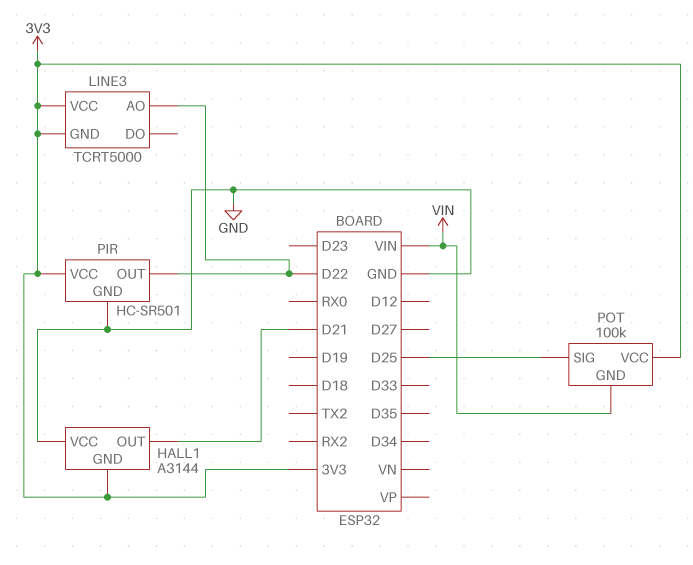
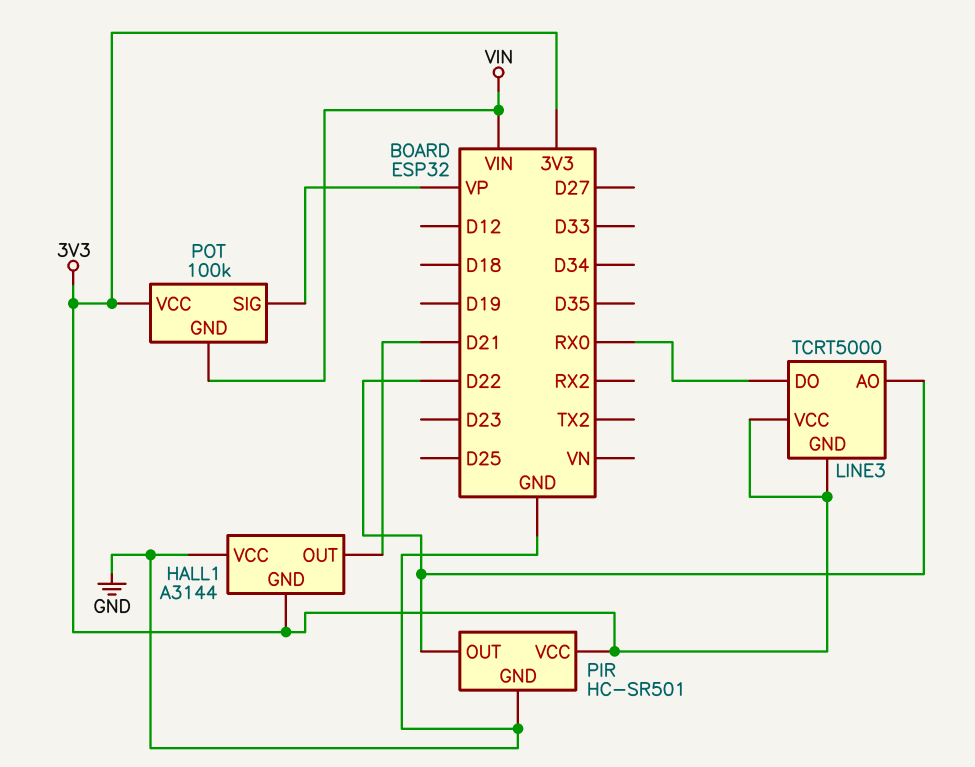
LINE3 pin DO: none -> RX0
POT pin SIG: D25 -> VP

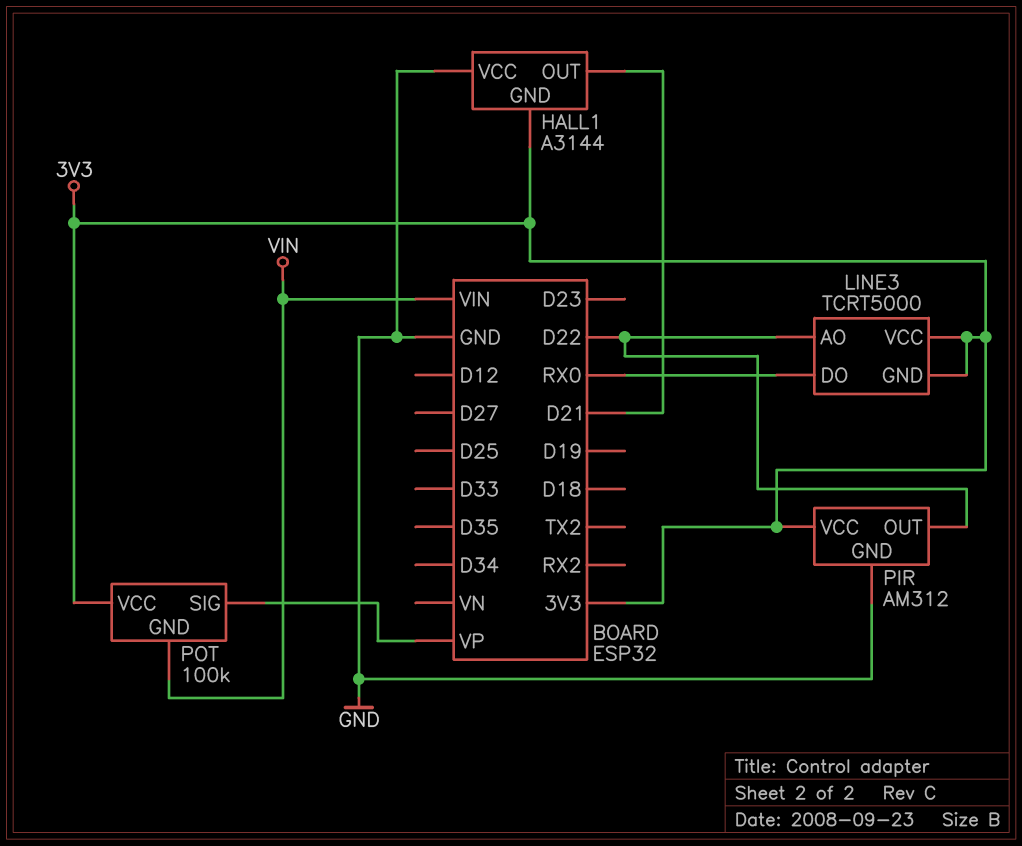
PIR: HC-SR501 -> AM312

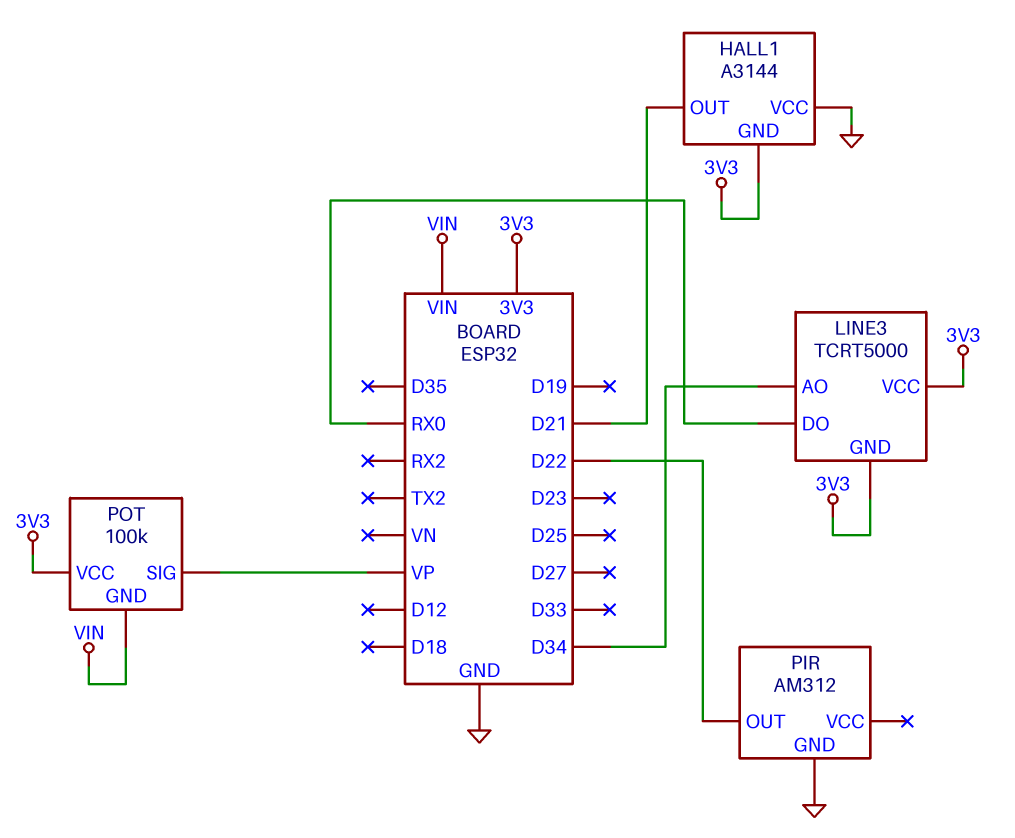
LINE3 pin AO: D22 -> D34
PIR pin VCC: 3V3 -> none

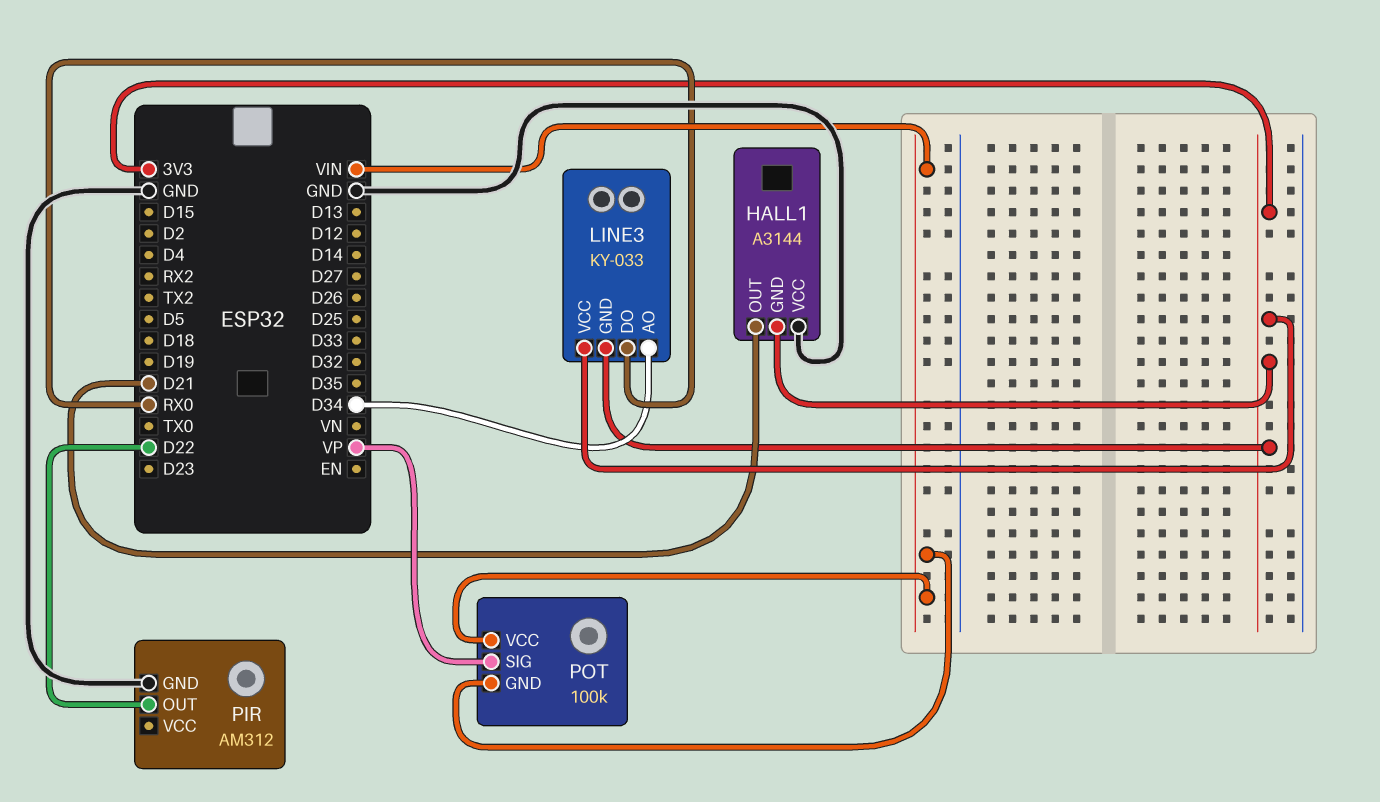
LINE3: TCRT5000 -> KY-033
POT pin VCC: 3V3 -> VIN

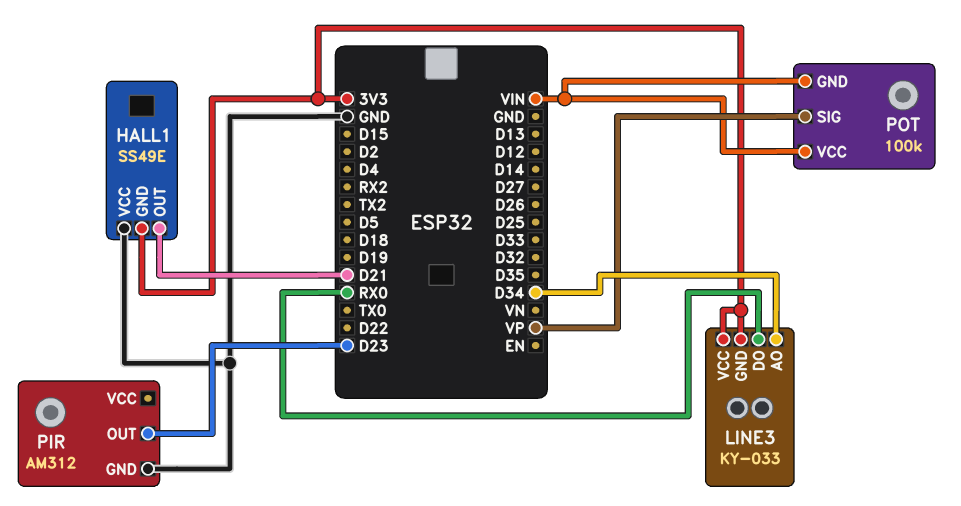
HALL1: A3144 -> SS49E
PIR pin OUT: D22 -> D23

